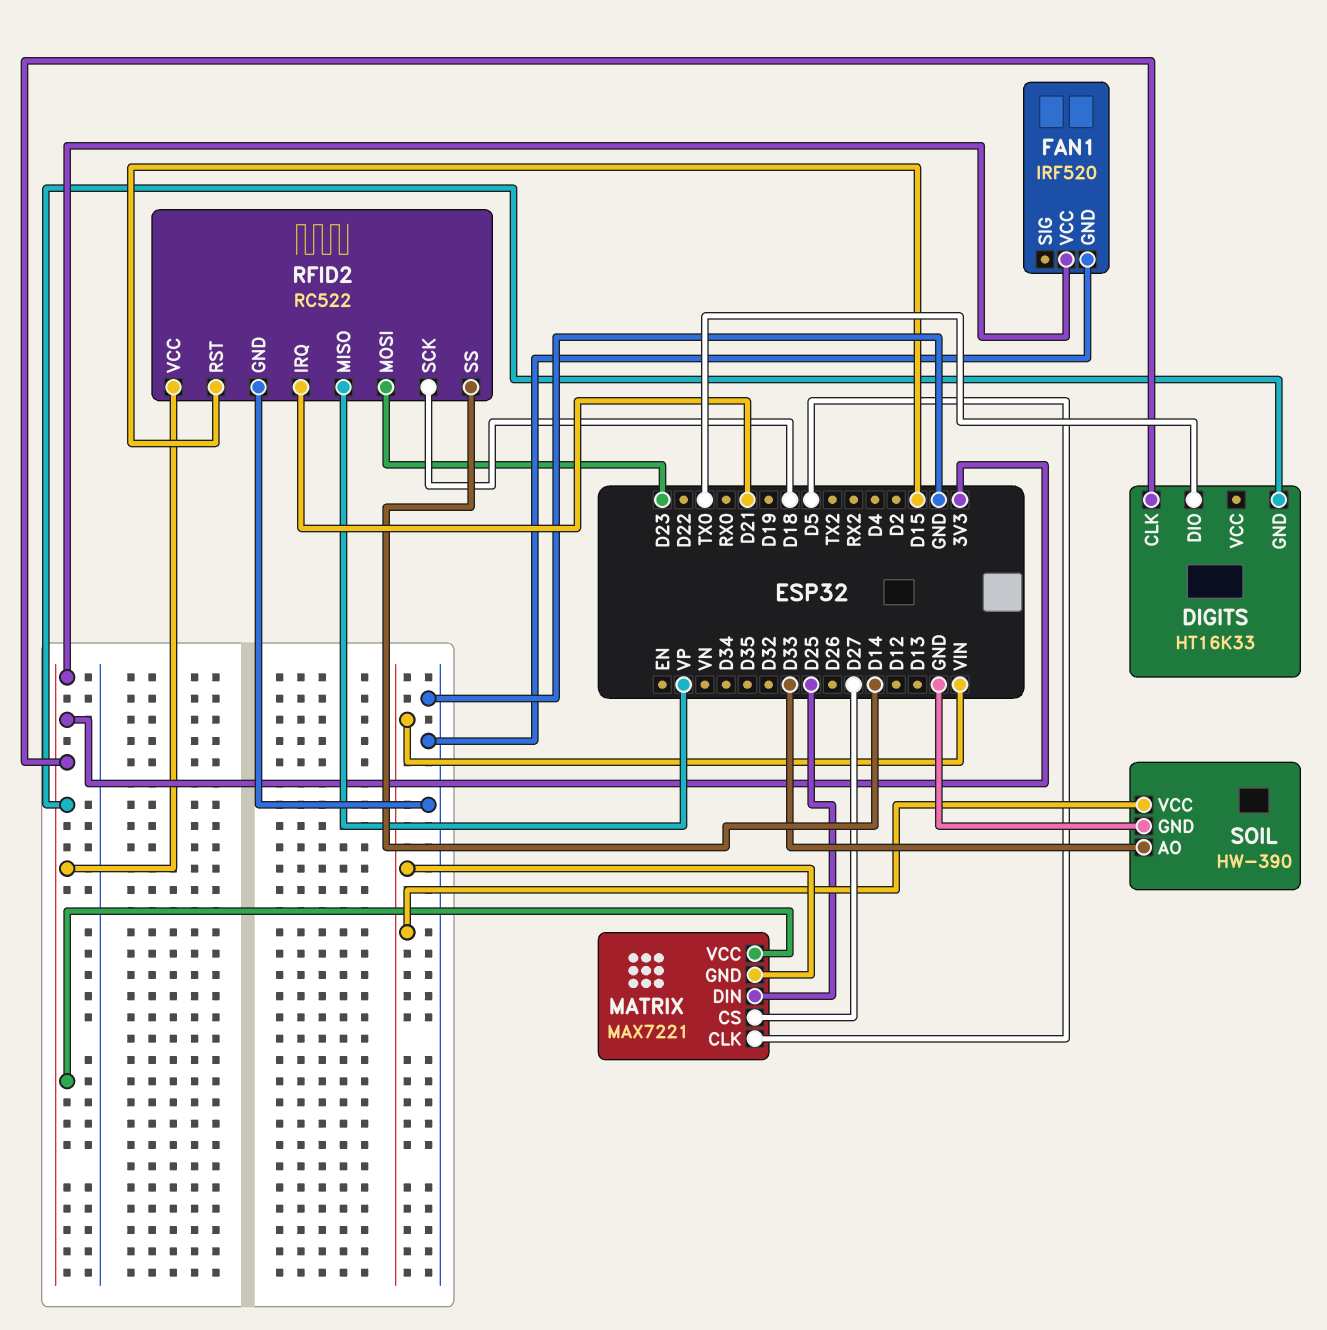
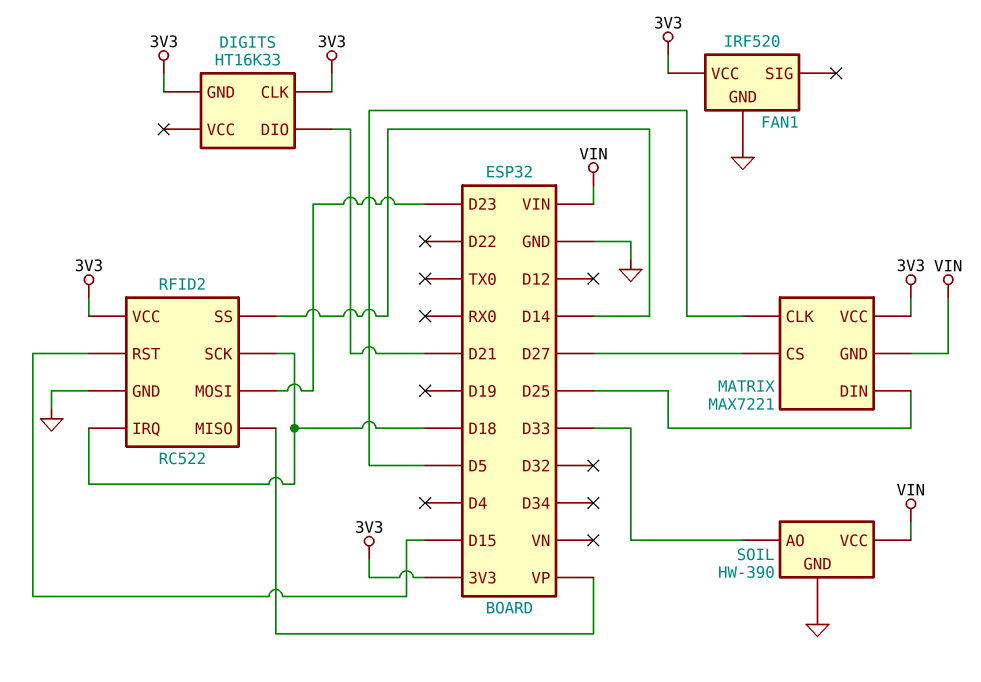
DIGITS pin DIO: TX0 -> D21
RFID2 pin IRQ: D21 -> D18

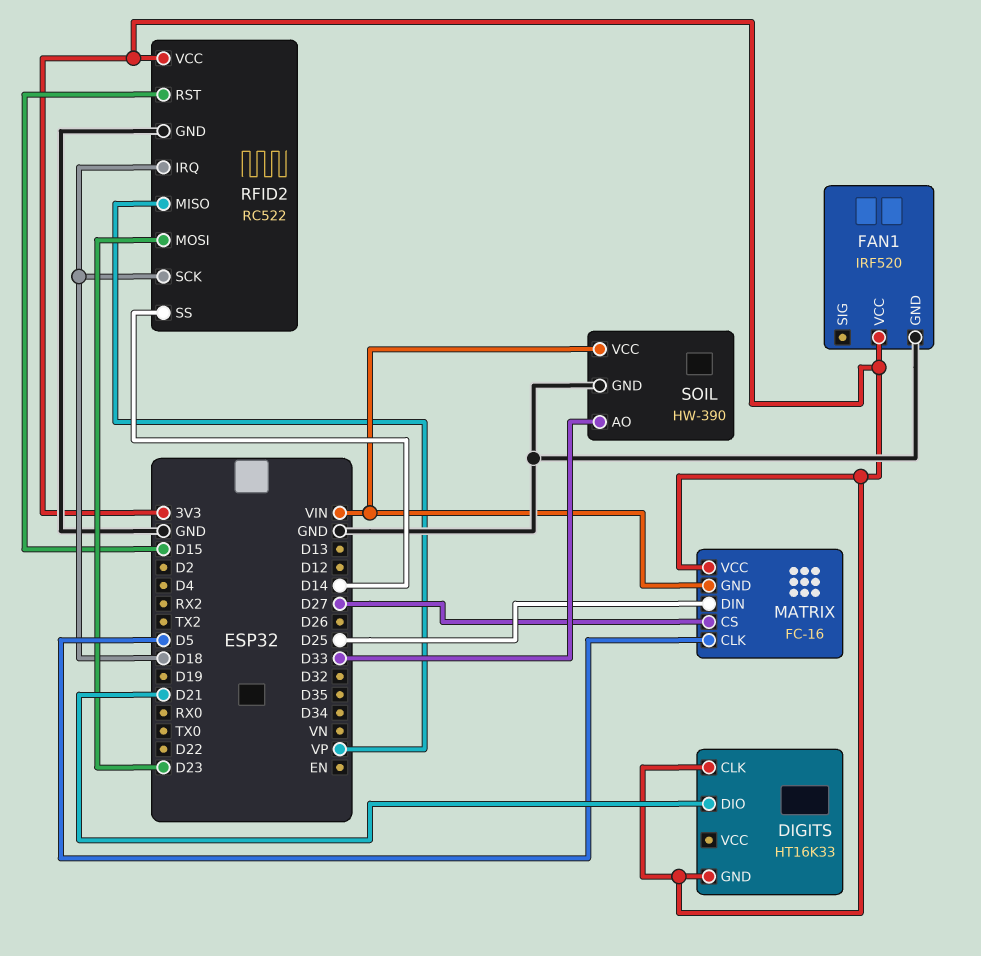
MATRIX: MAX7221 -> FC-16

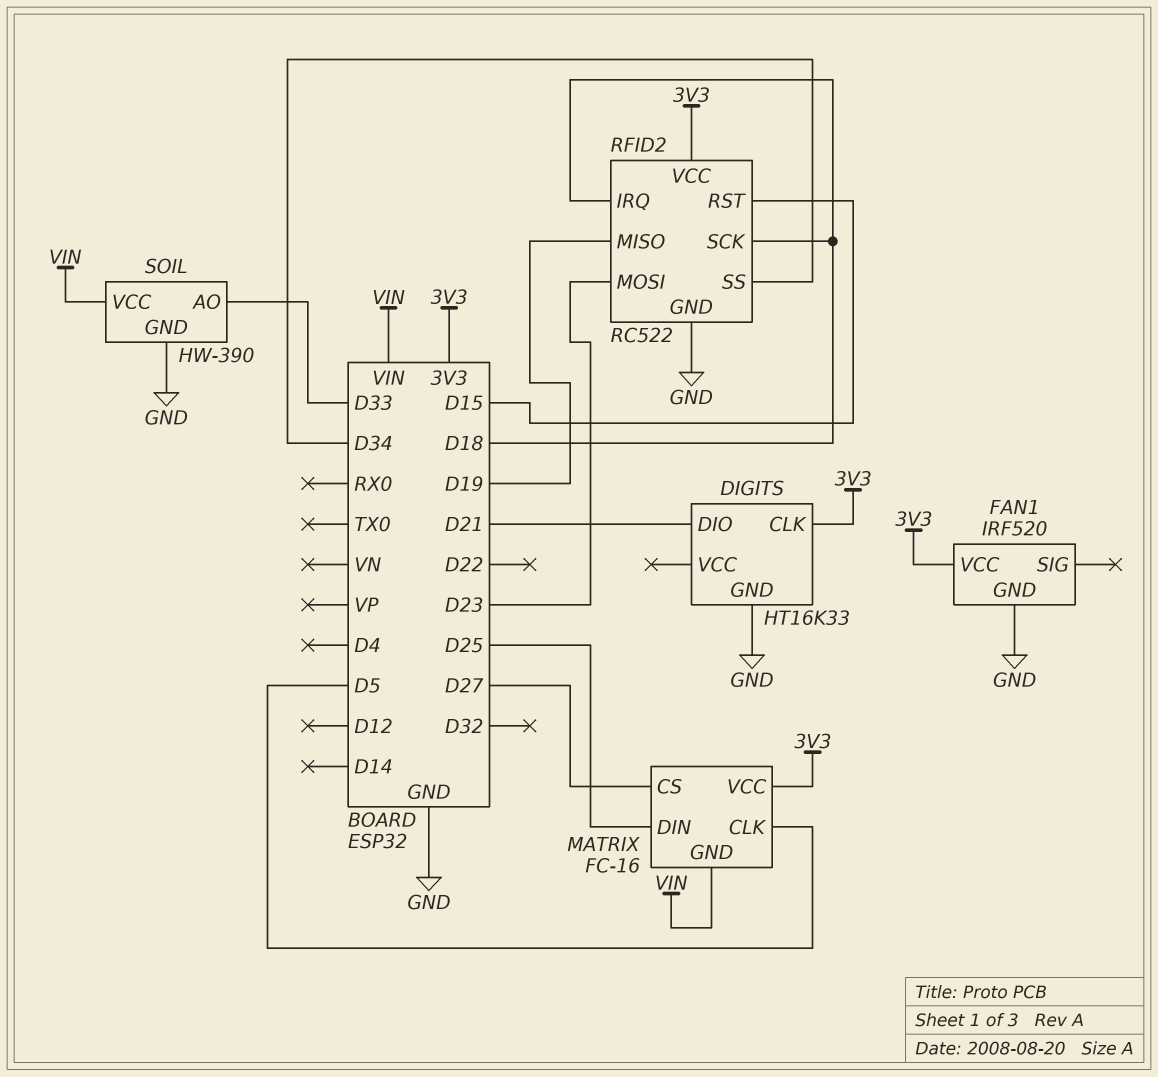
DIGITS pin GND: 3V3 -> GND
RFID2 pin MISO: VP -> D19
RFID2 pin SS: D14 -> D34

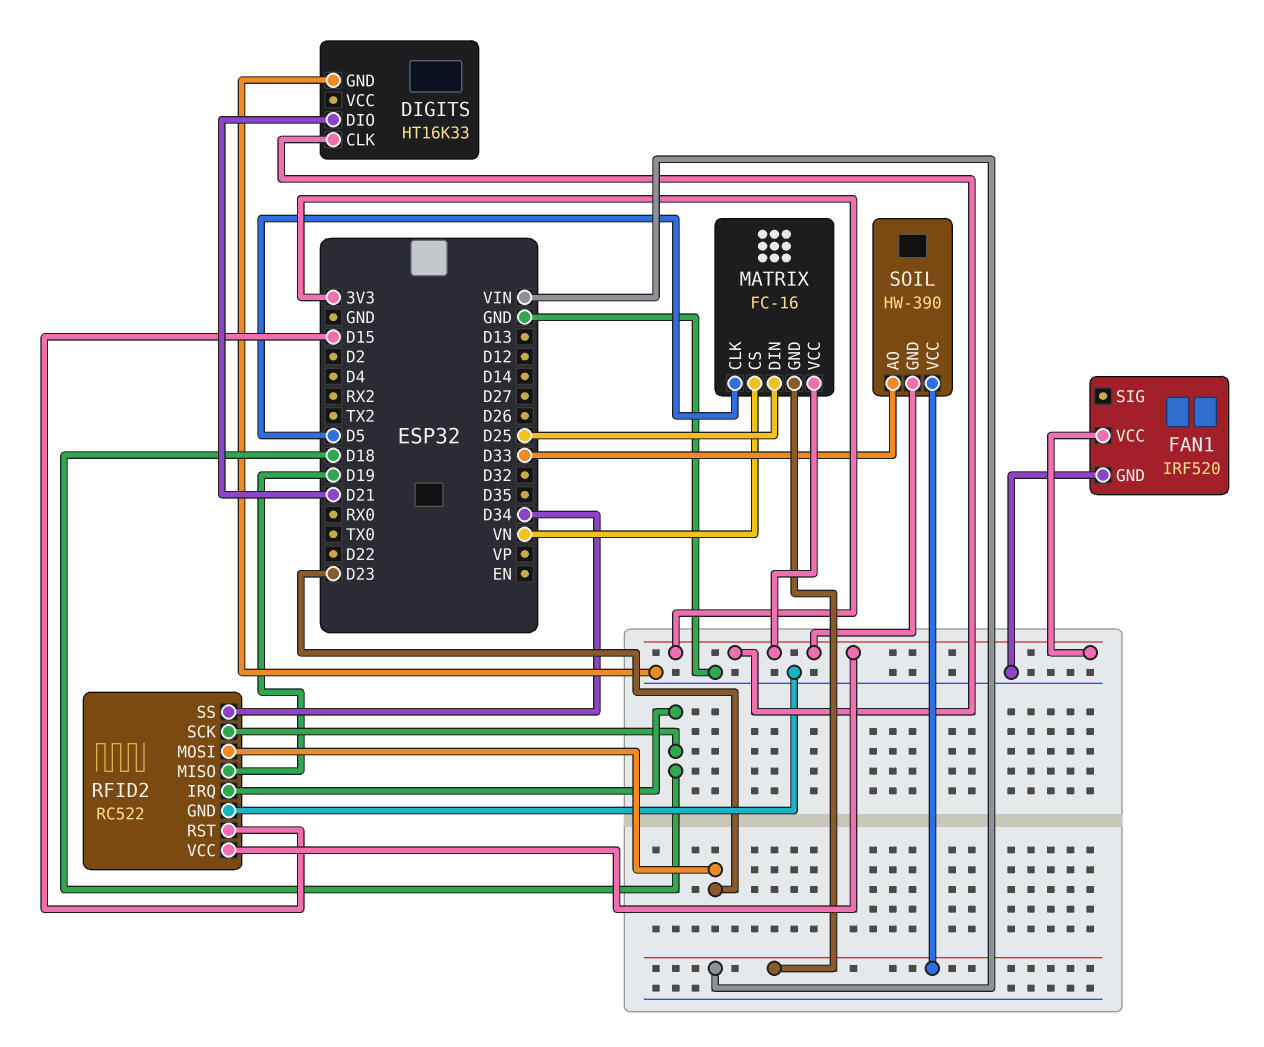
MATRIX pin CS: D27 -> VN
SOIL pin GND: GND -> 3V3

